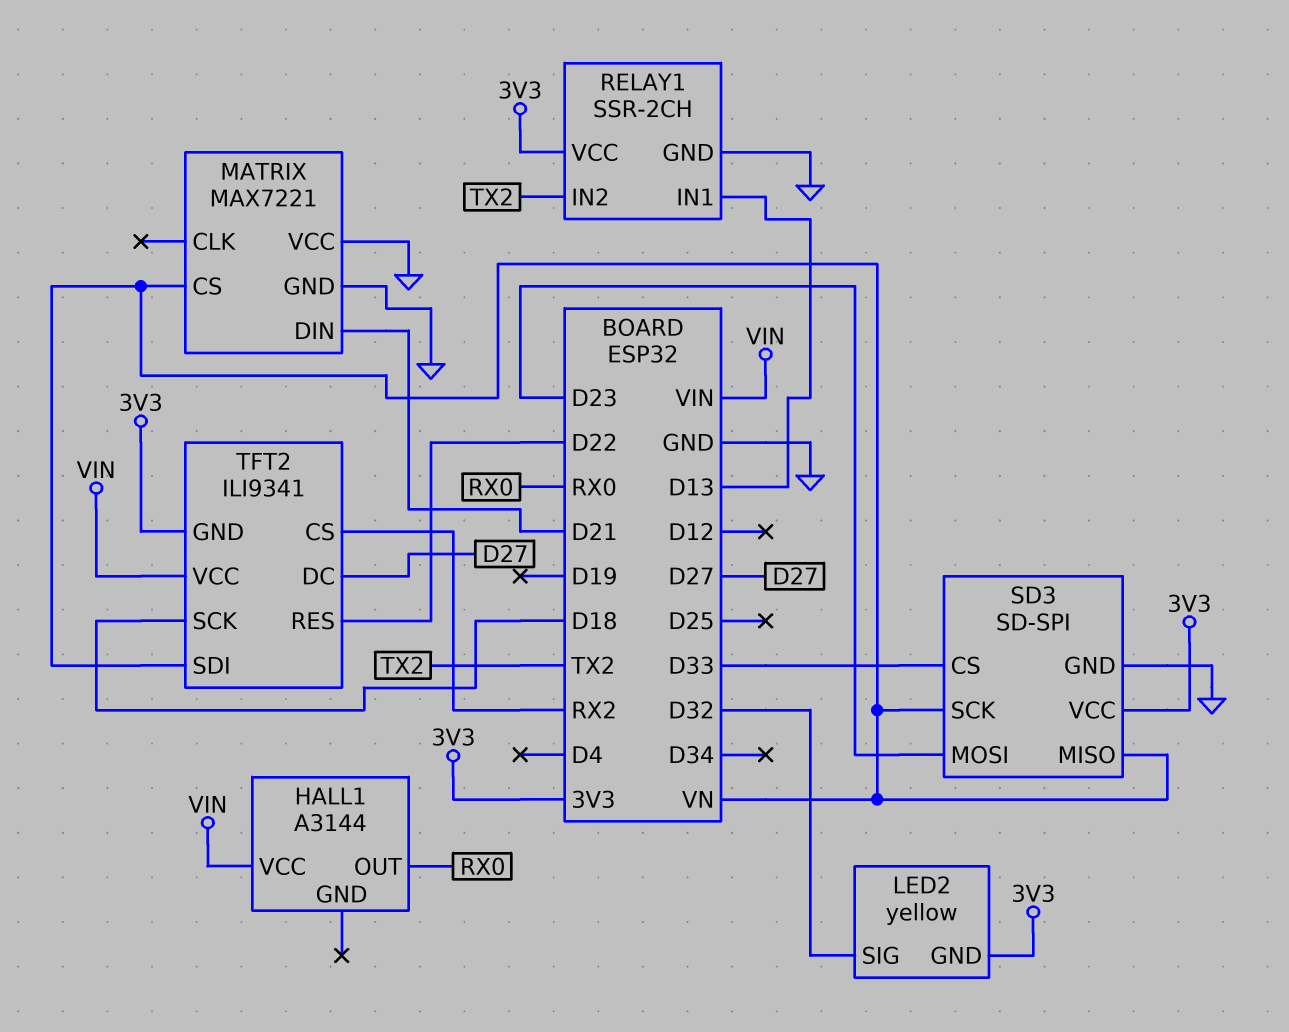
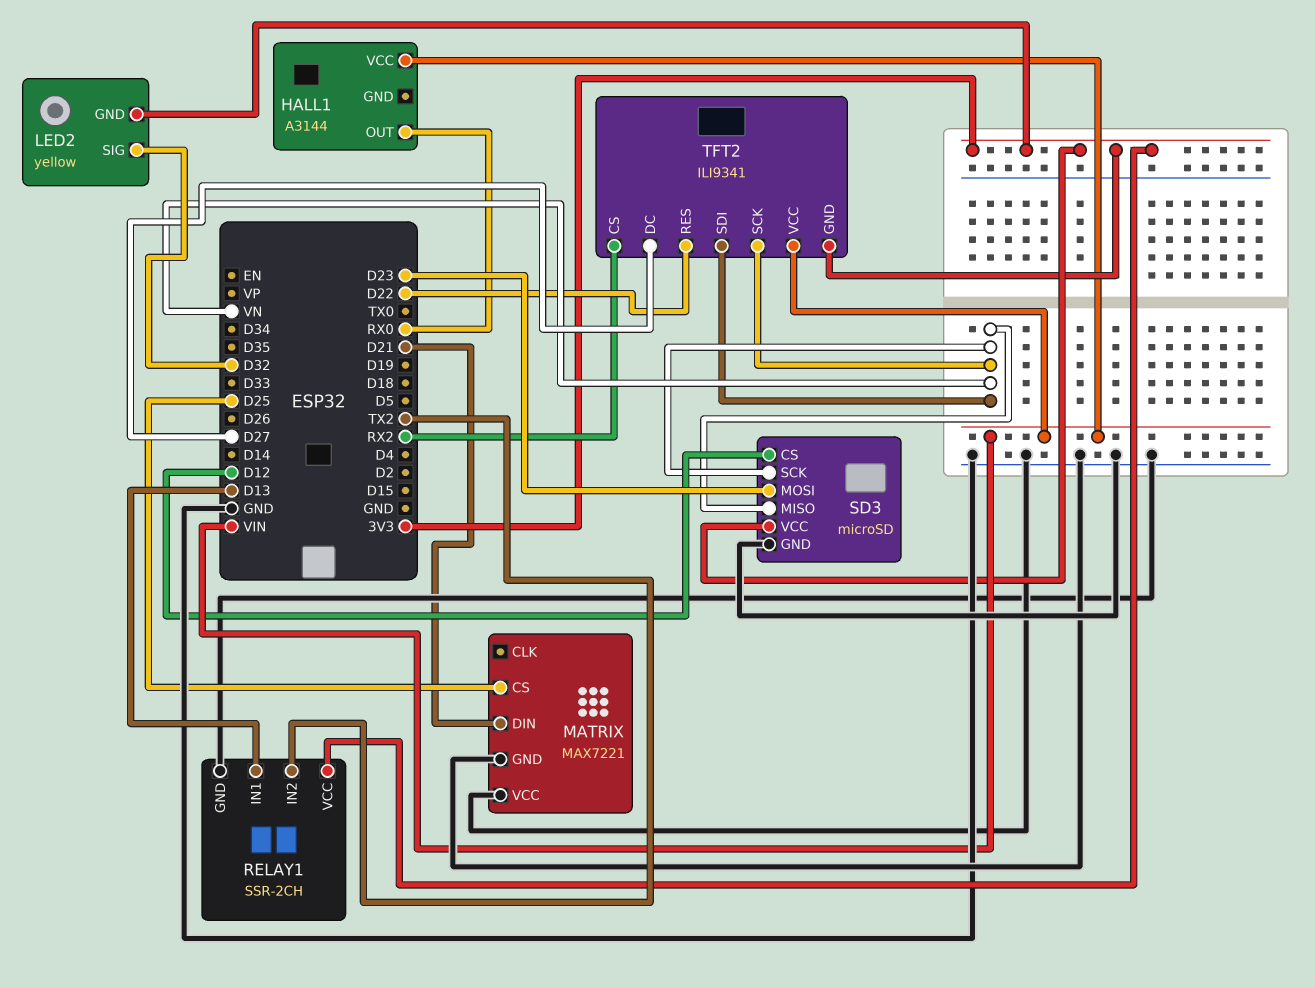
MATRIX pin CS: VN -> D25
SD3: SD-SPI -> microSD
SD3 pin CS: D33 -> D12
TFT2 pin SCK: D18 -> VN

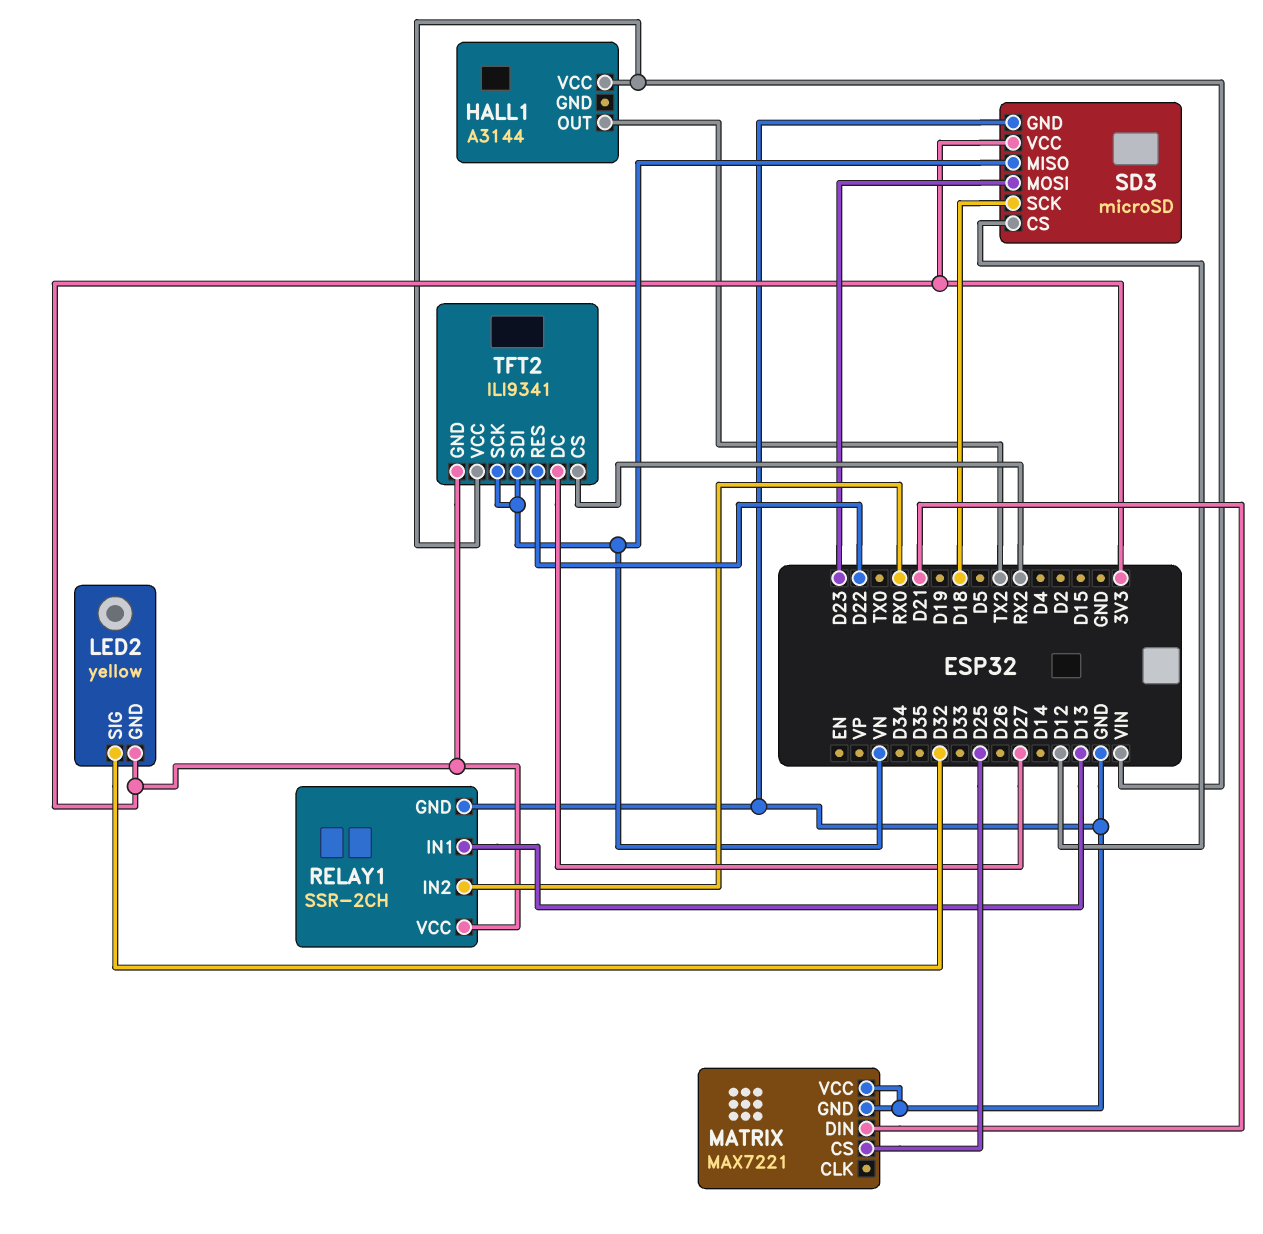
HALL1 pin OUT: RX0 -> TX2
RELAY1 pin IN2: TX2 -> RX0
SD3 pin SCK: VN -> D18

